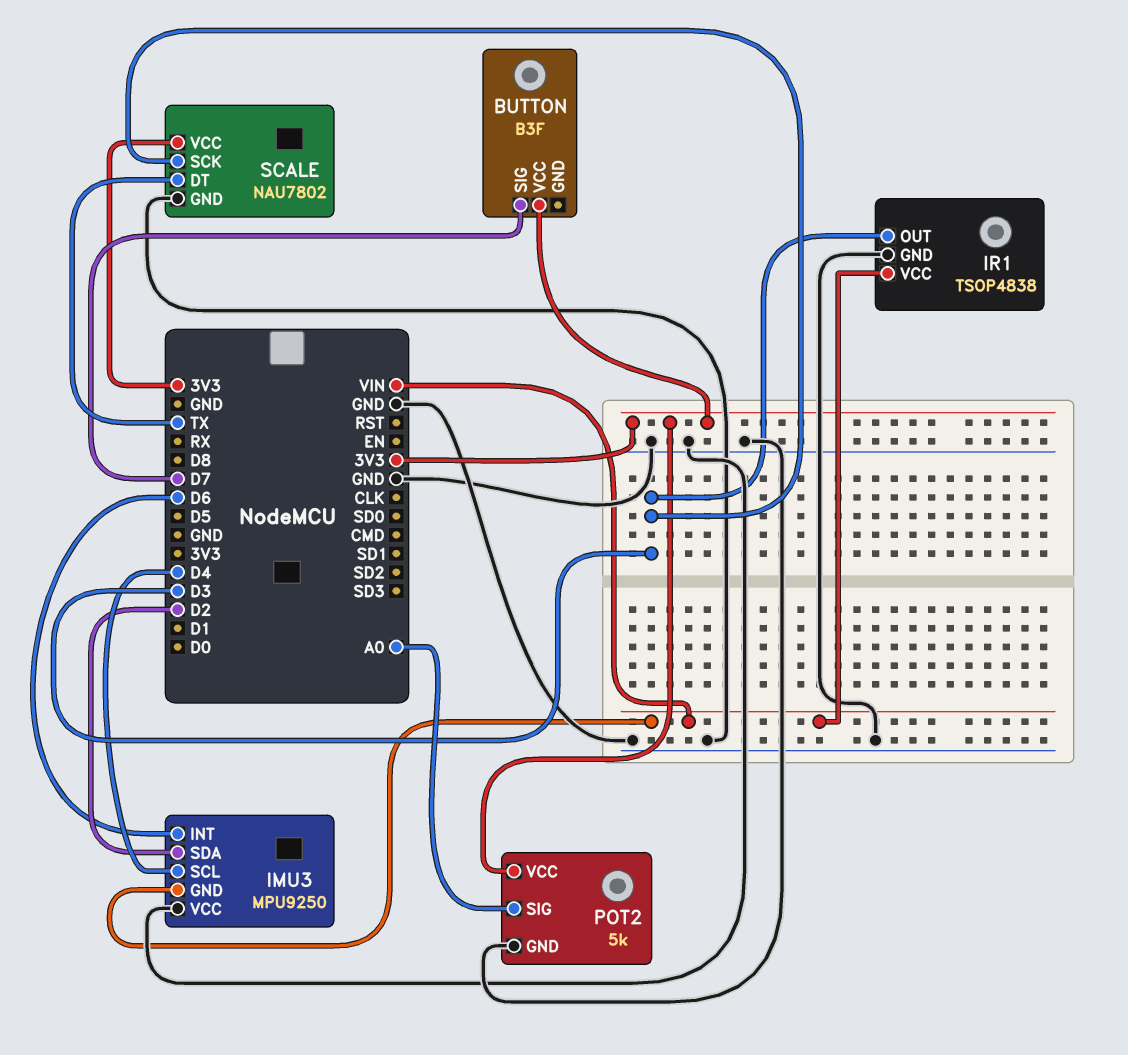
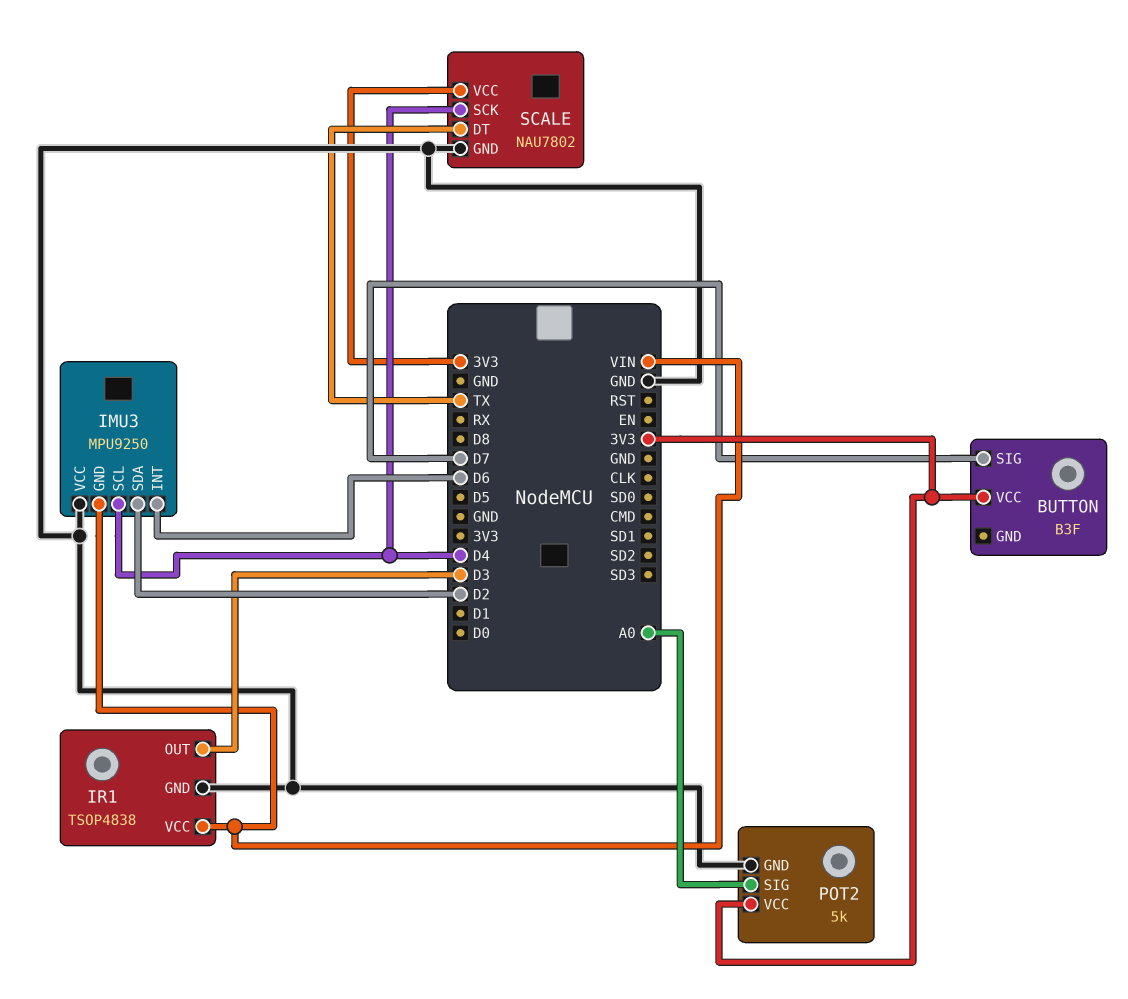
SCALE pin SCK: D3 -> D4

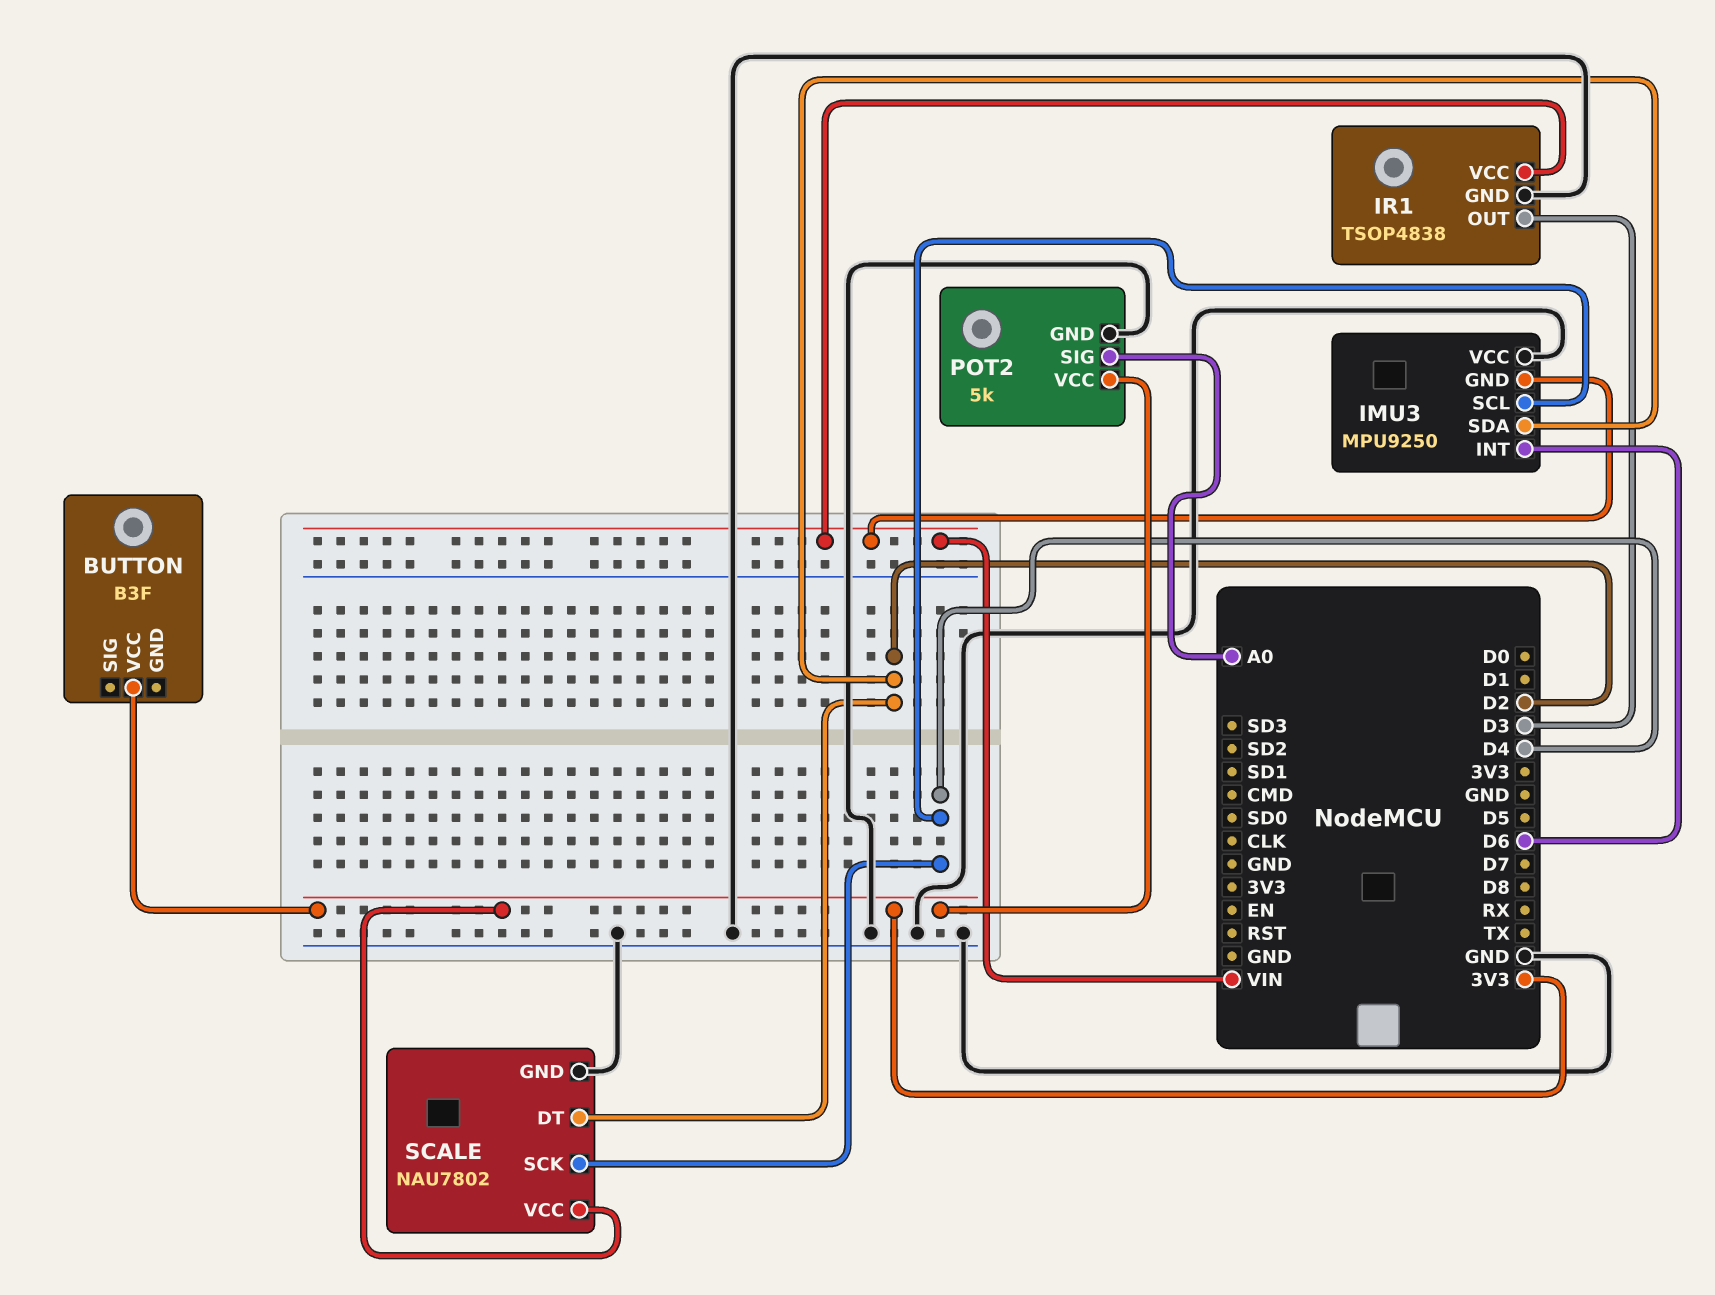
BUTTON pin SIG: D7 -> none
SCALE pin DT: TX -> D2

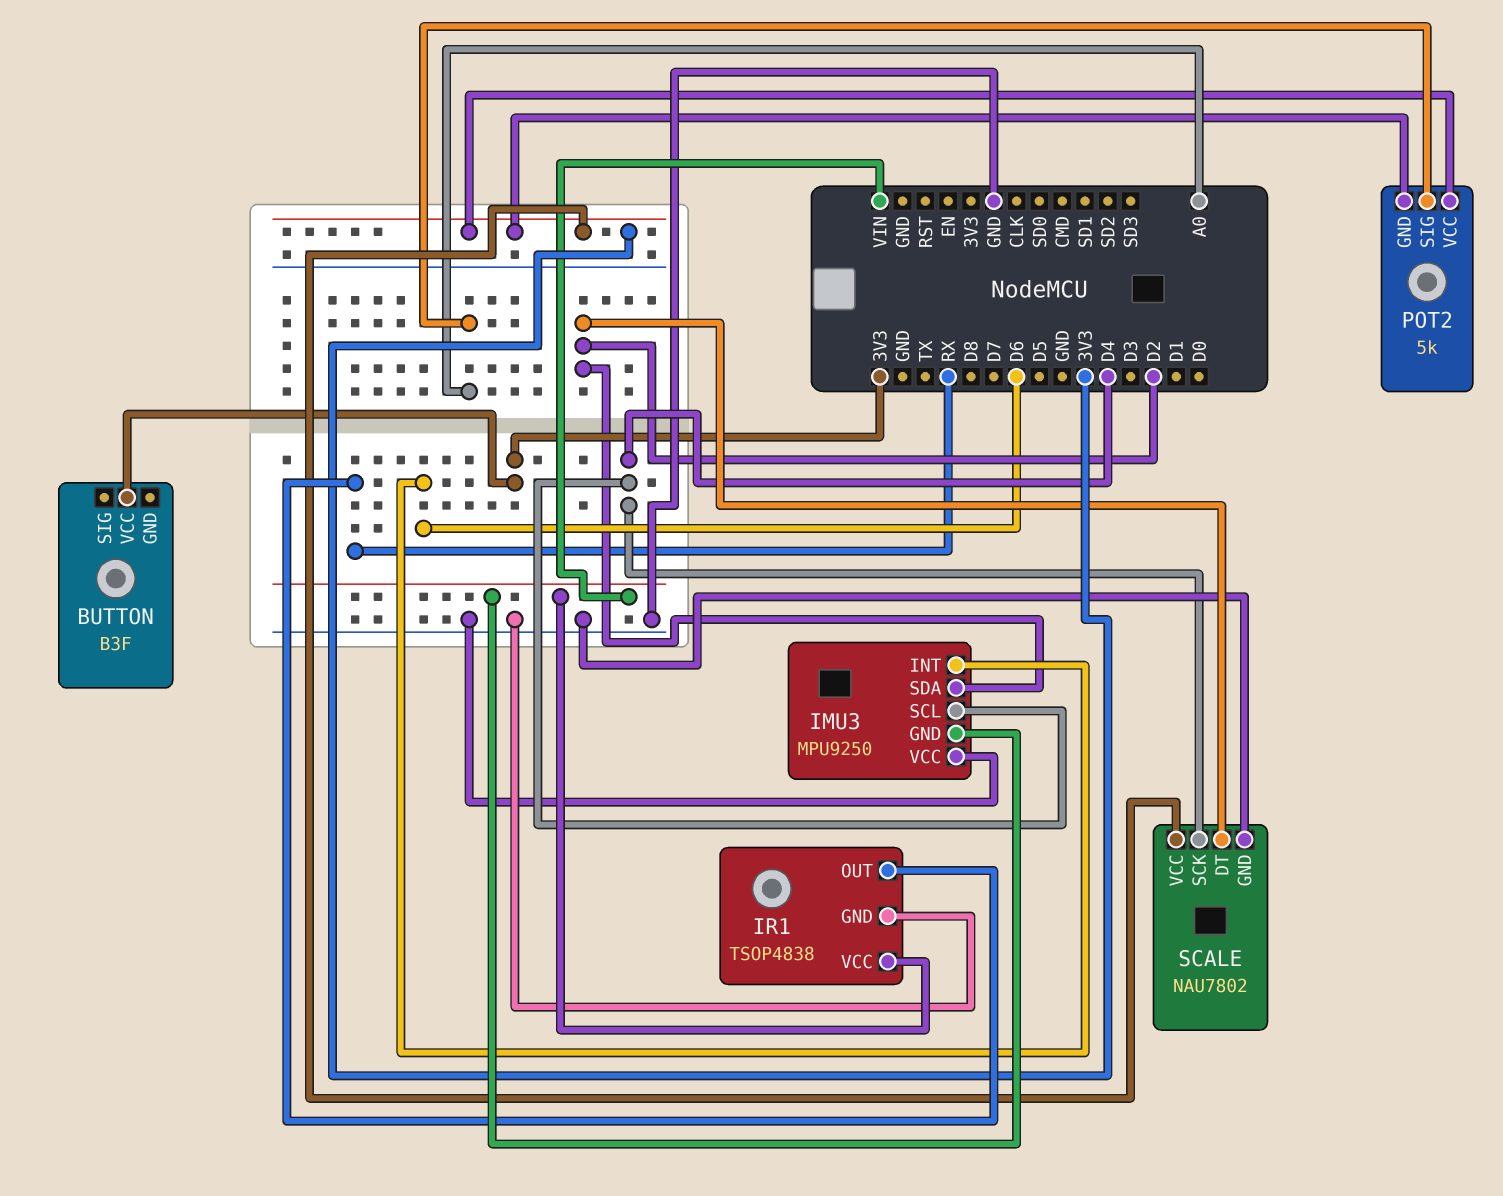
IR1 pin OUT: D3 -> RX
POT2 pin GND: GND -> 3V3

